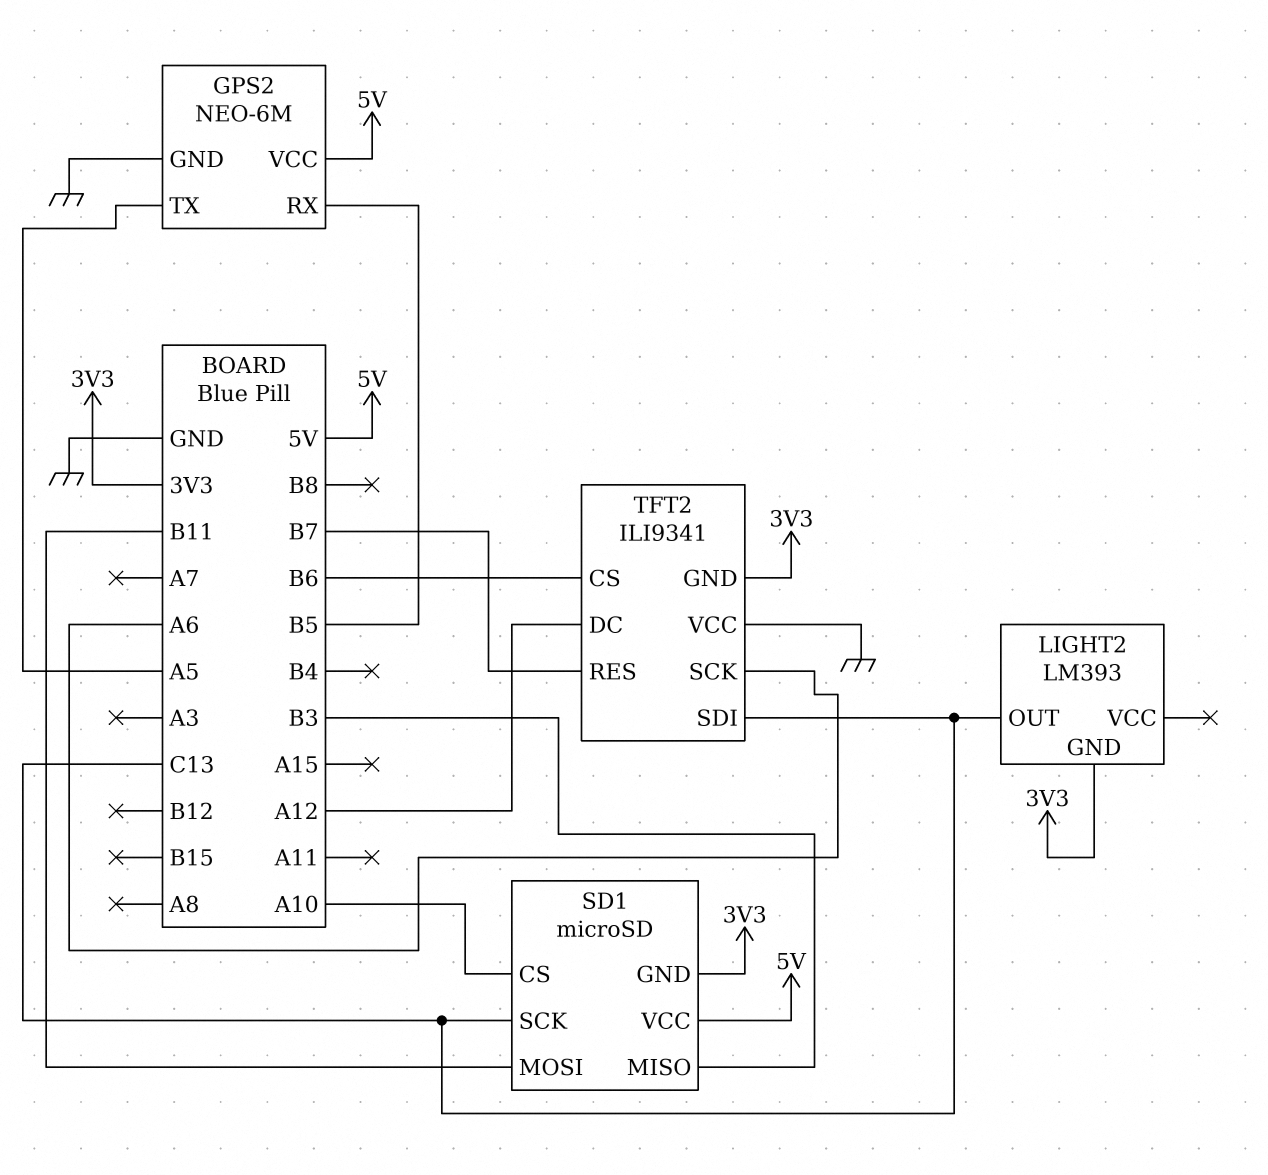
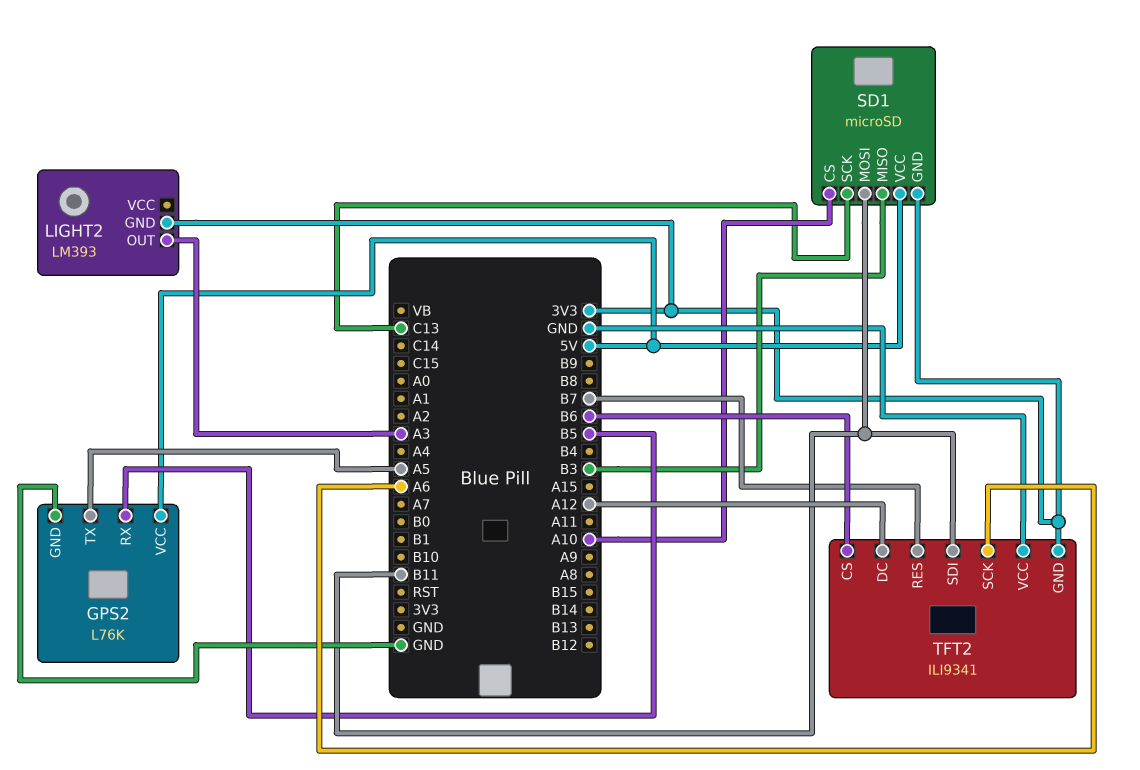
GPS2: NEO-6M -> L76K
LIGHT2 pin OUT: C13 -> A3
TFT2 pin SDI: C13 -> B11

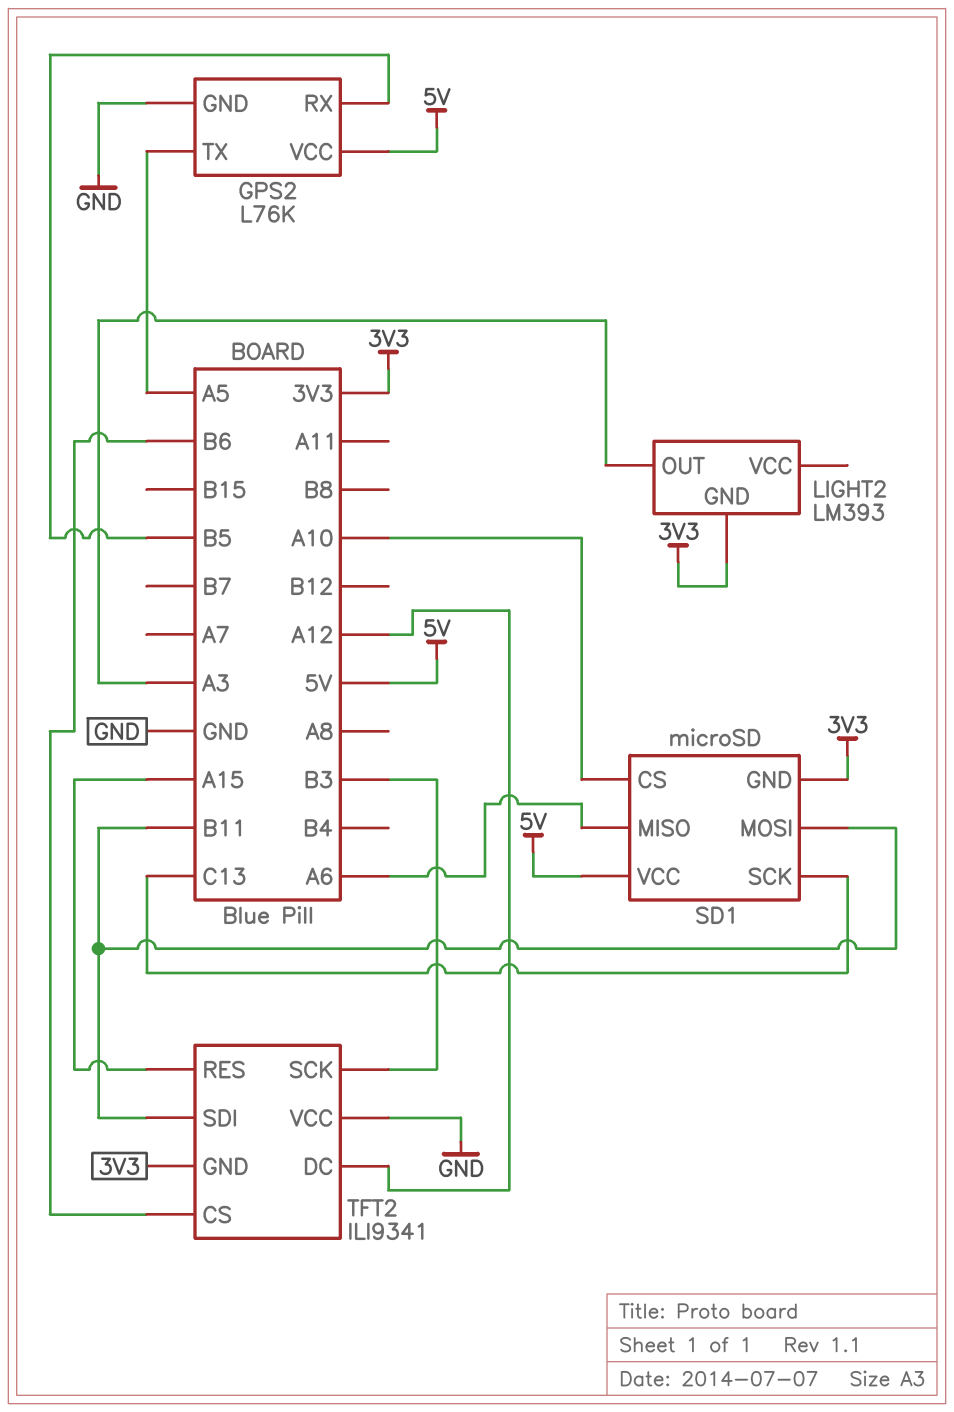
SD1 pin MISO: B3 -> A6
TFT2 pin RES: B7 -> A15
TFT2 pin SCK: A6 -> B3

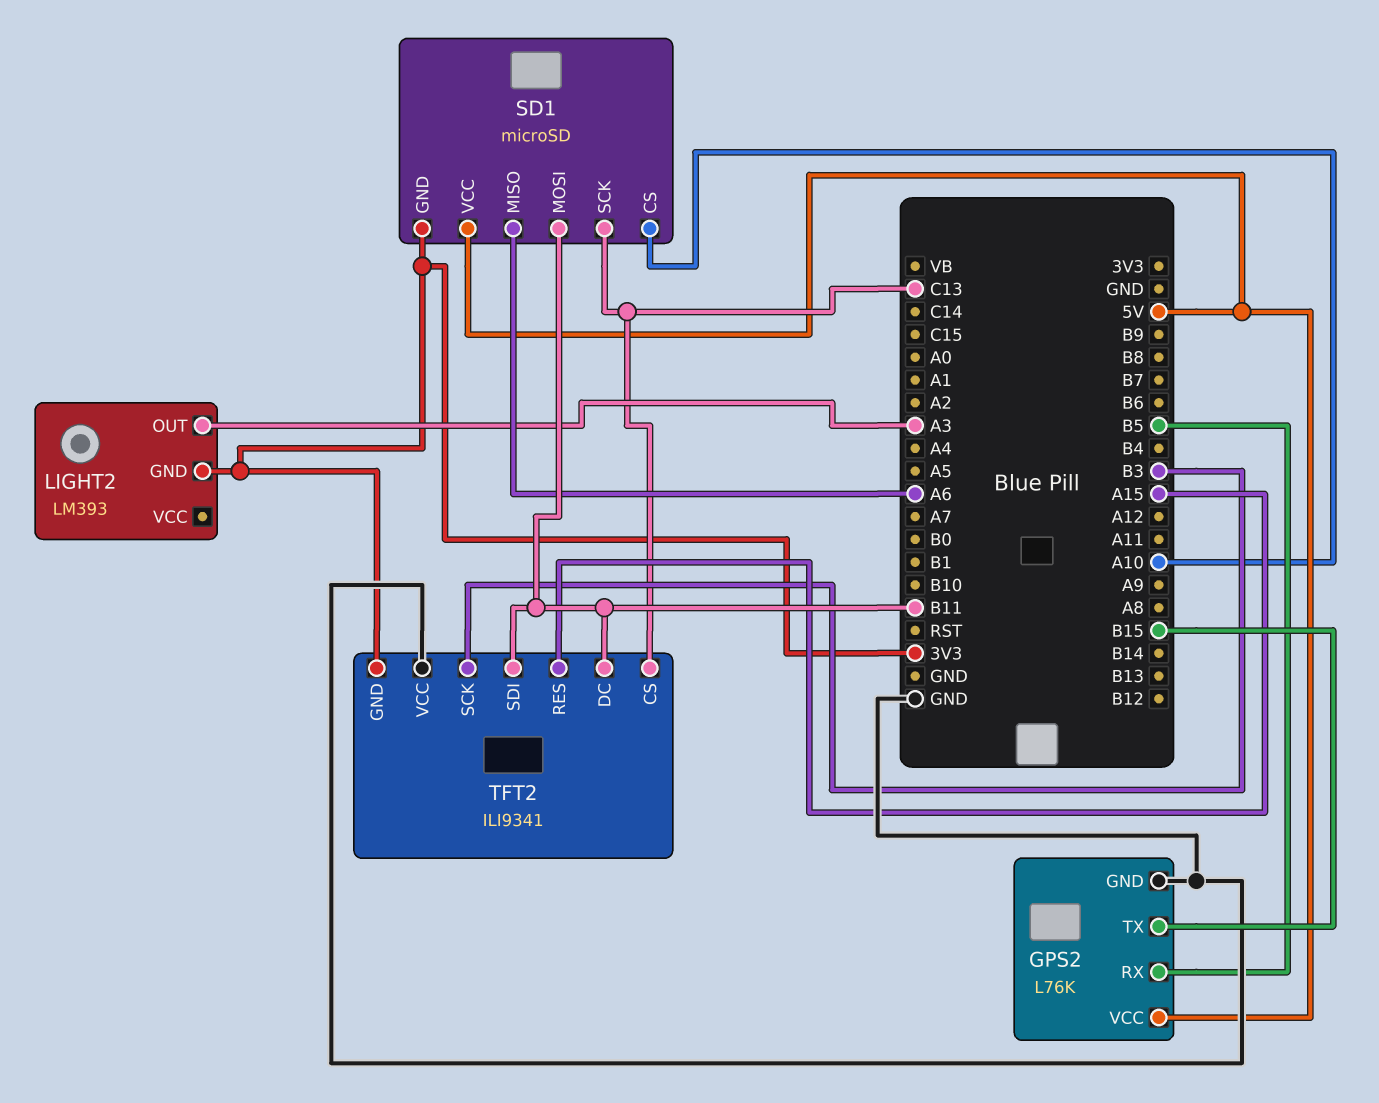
GPS2 pin TX: A5 -> B15
TFT2 pin CS: B6 -> C13
TFT2 pin DC: A12 -> B11

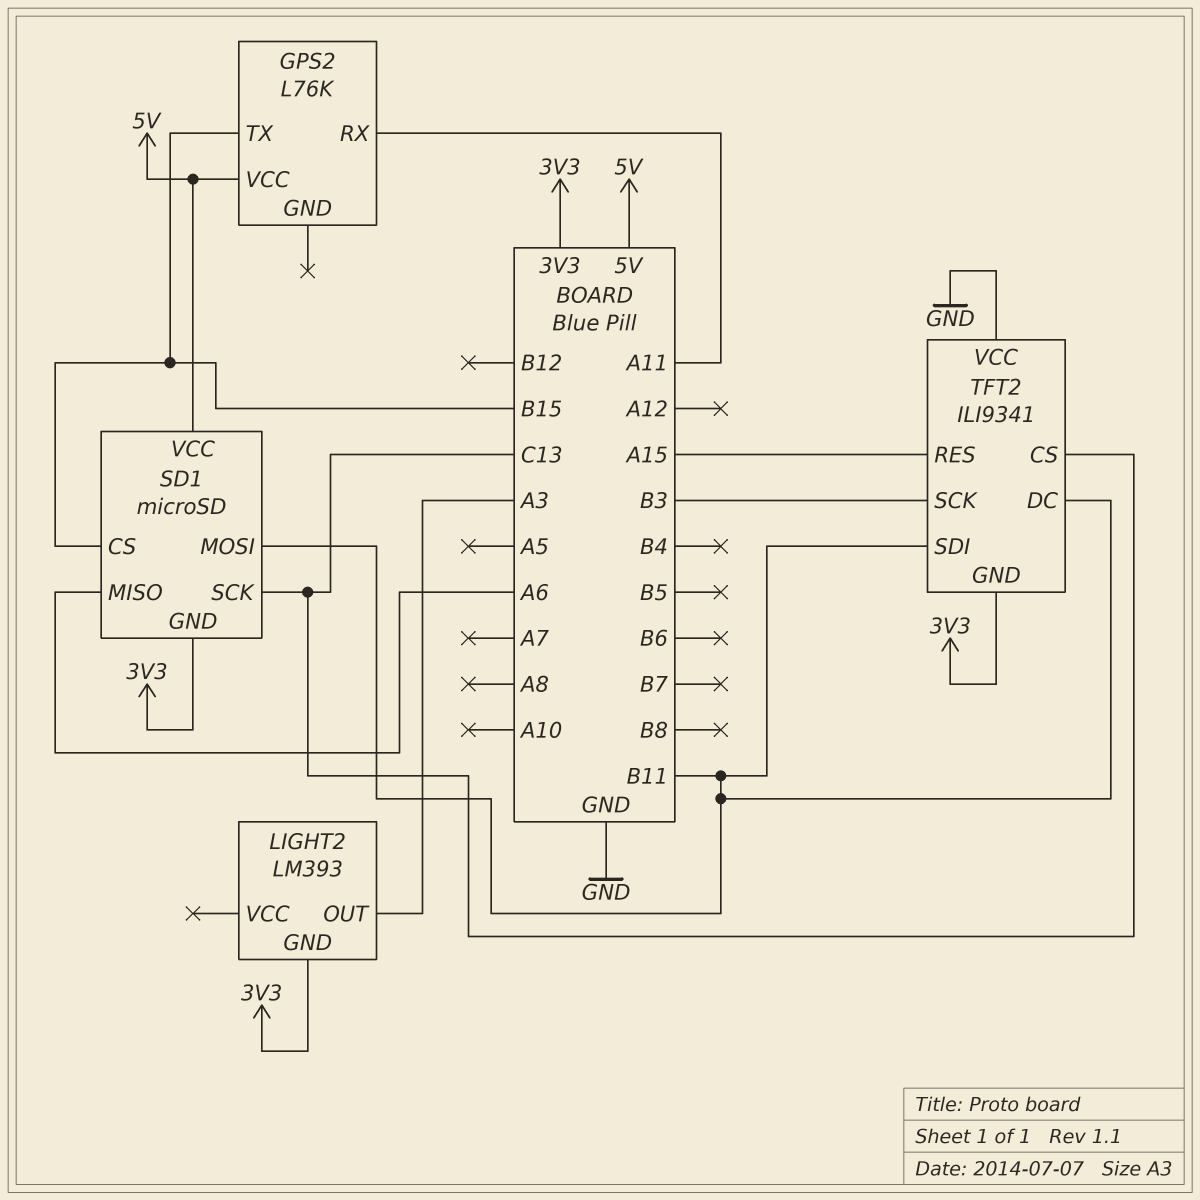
GPS2 pin GND: GND -> none
GPS2 pin RX: B5 -> A11
SD1 pin CS: A10 -> B15

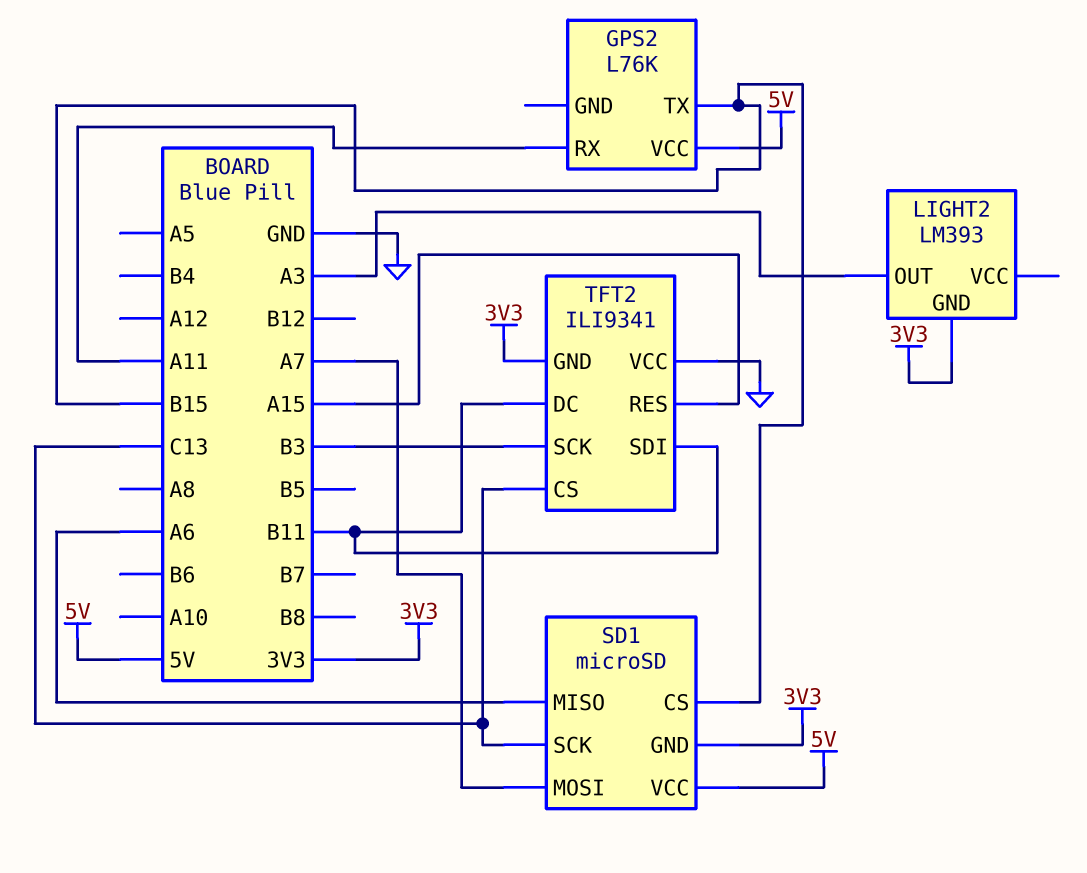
SD1 pin MOSI: B11 -> A7

